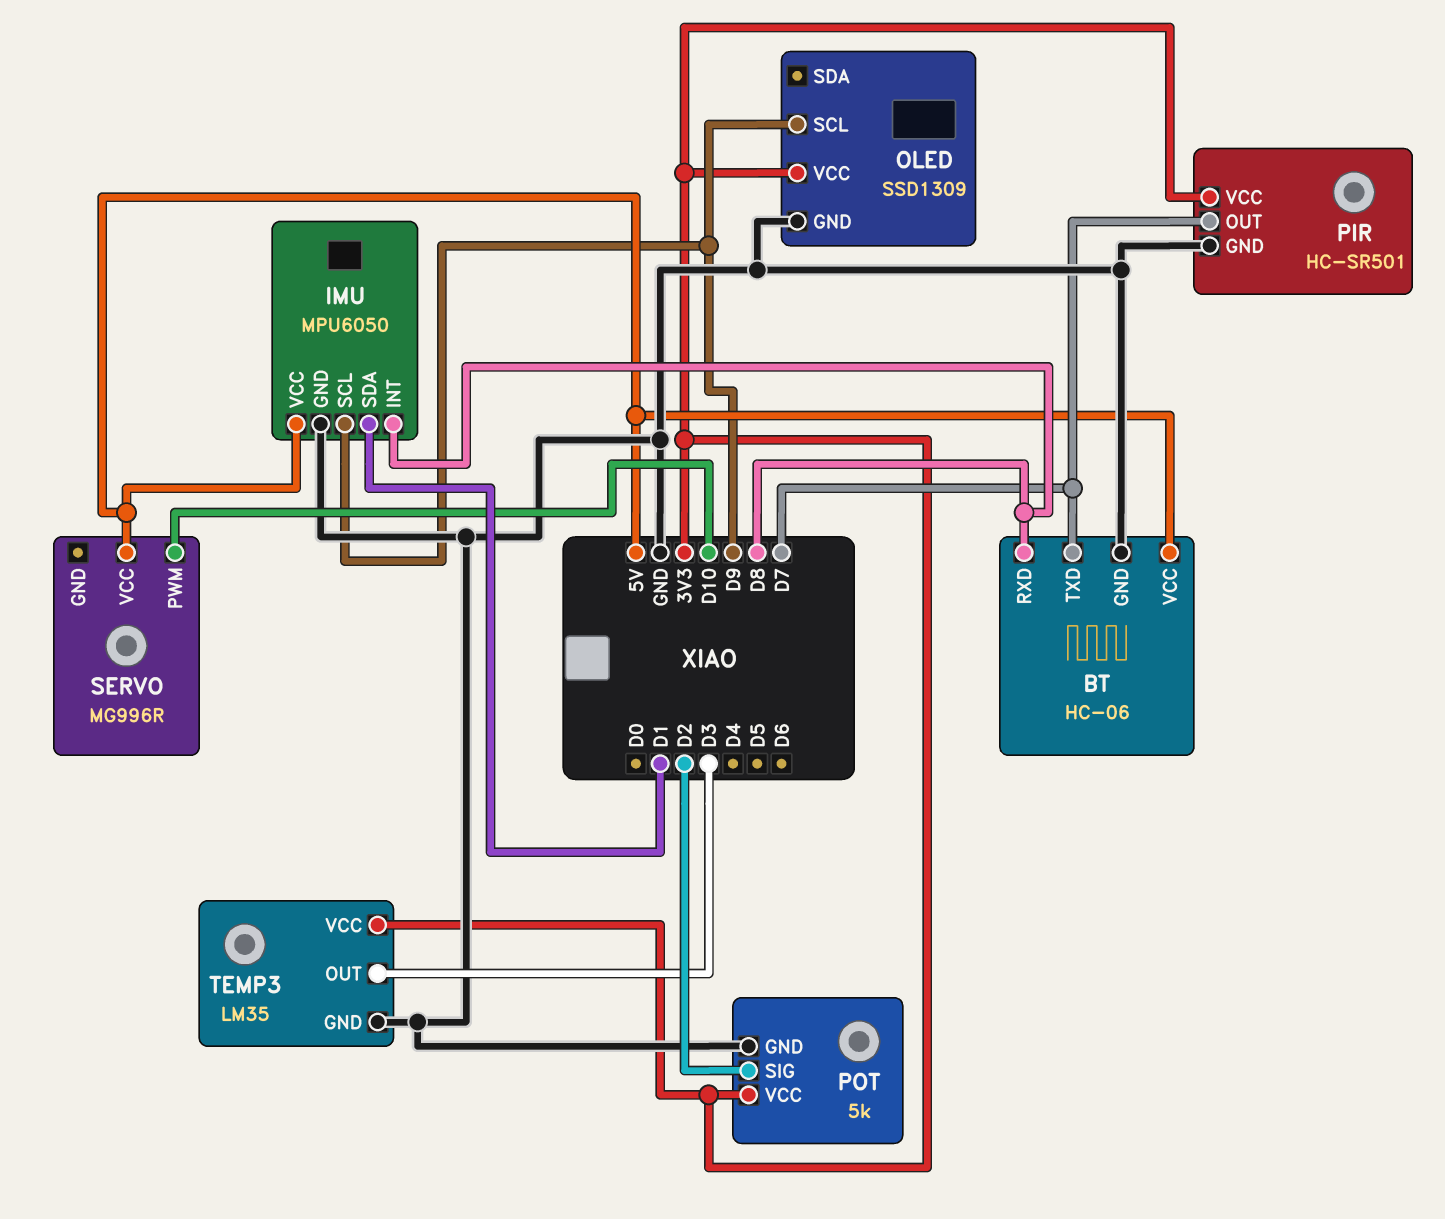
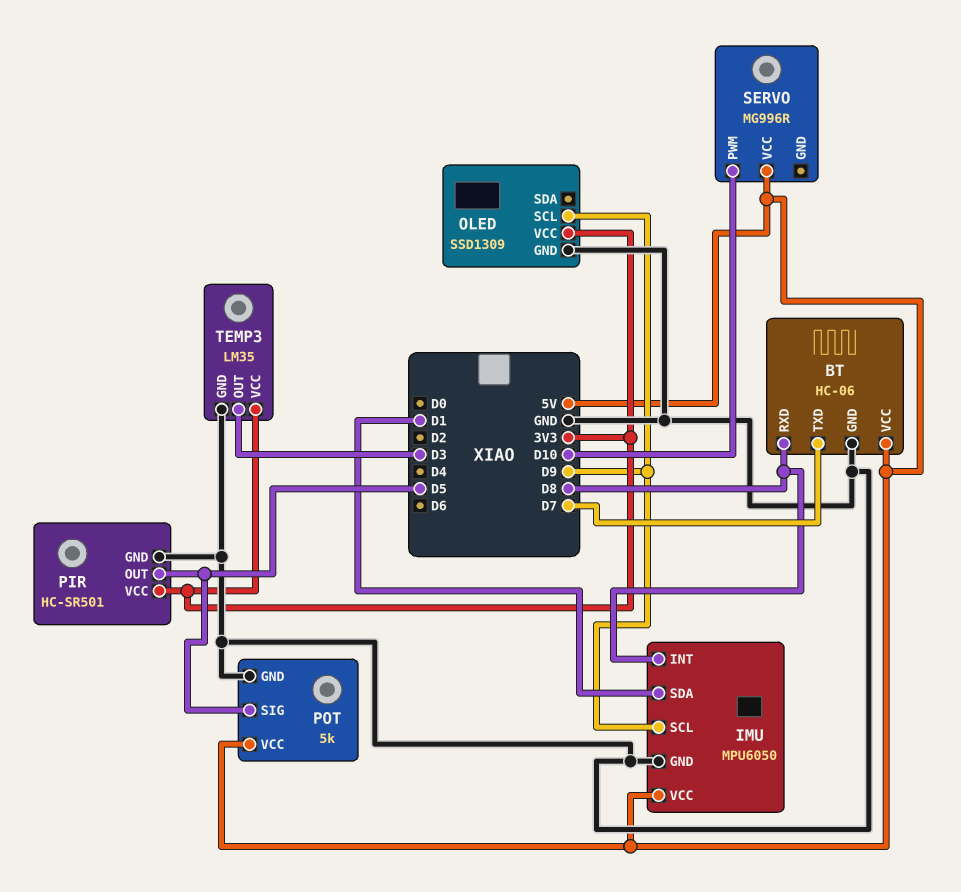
PIR pin OUT: D7 -> D5
POT pin SIG: D2 -> D5
POT pin VCC: 3V3 -> 5V

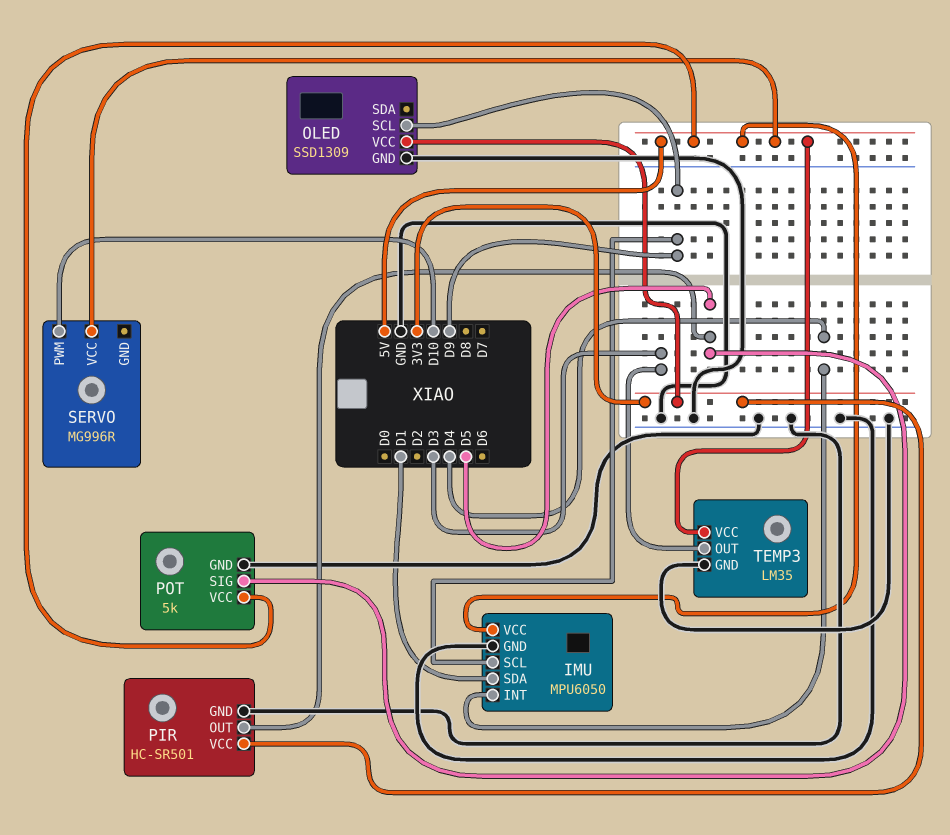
BT: HC-06 -> none
BT pin GND: GND -> none
BT pin RXD: D8 -> none
BT pin TXD: D7 -> none
BT pin VCC: 5V -> none
IMU pin INT: D8 -> D4
TEMP3 pin VCC: 3V3 -> 5V

